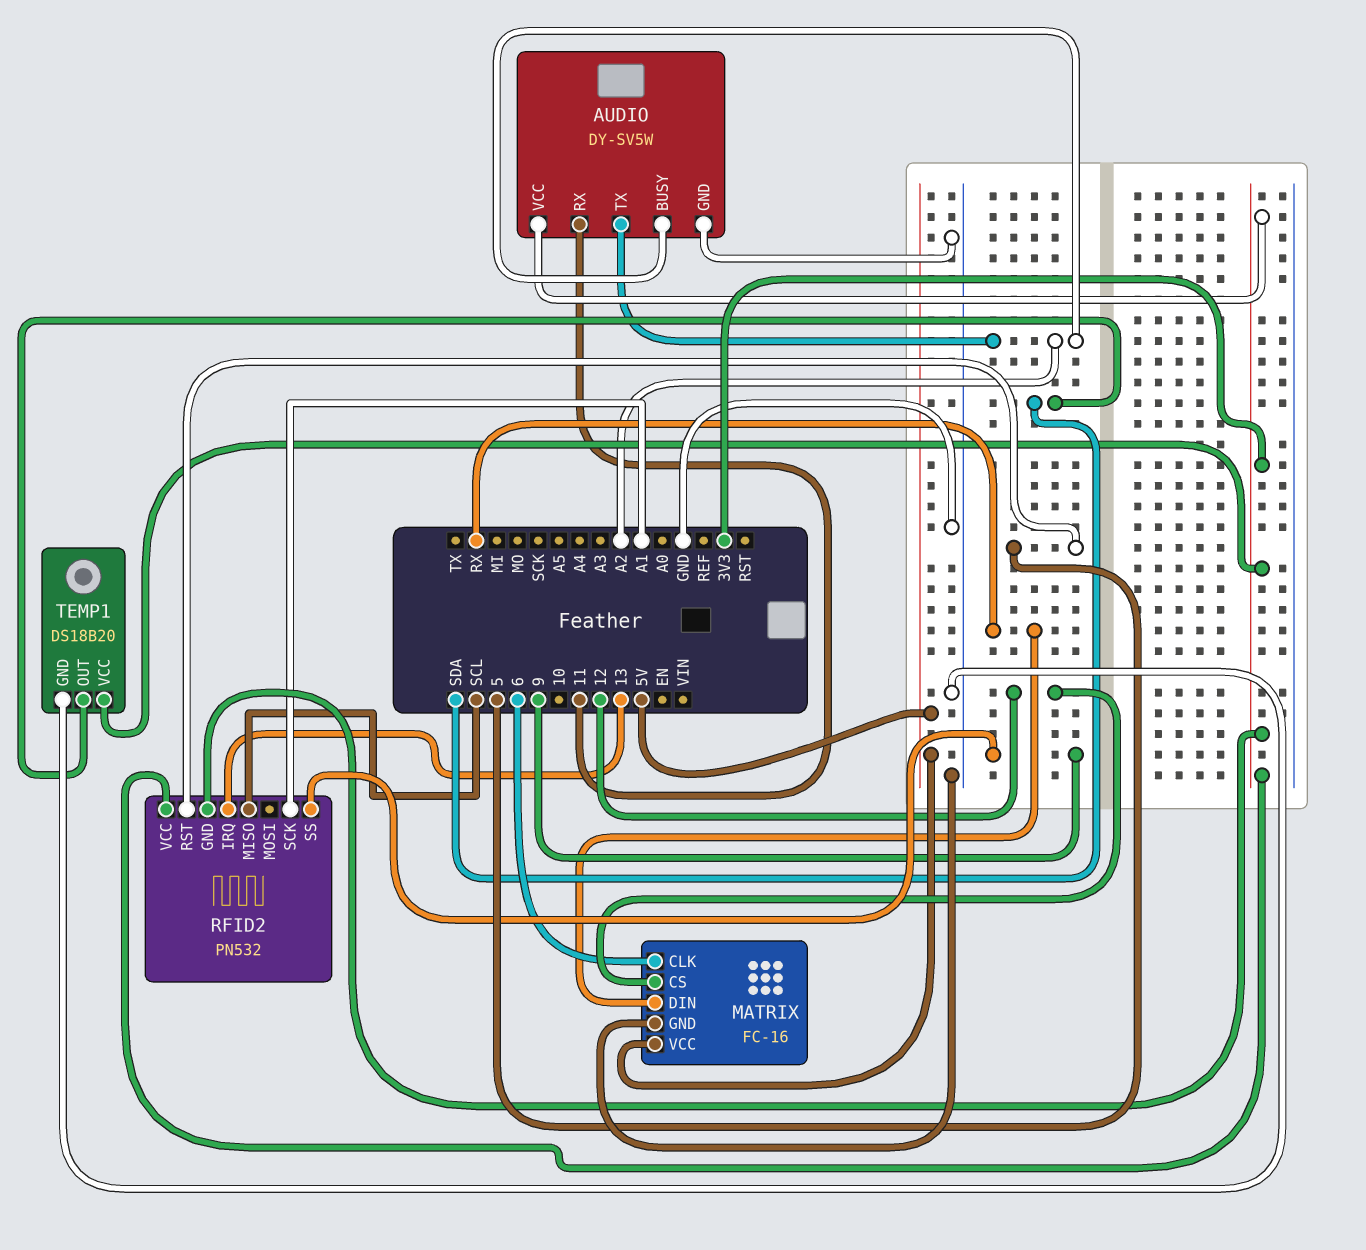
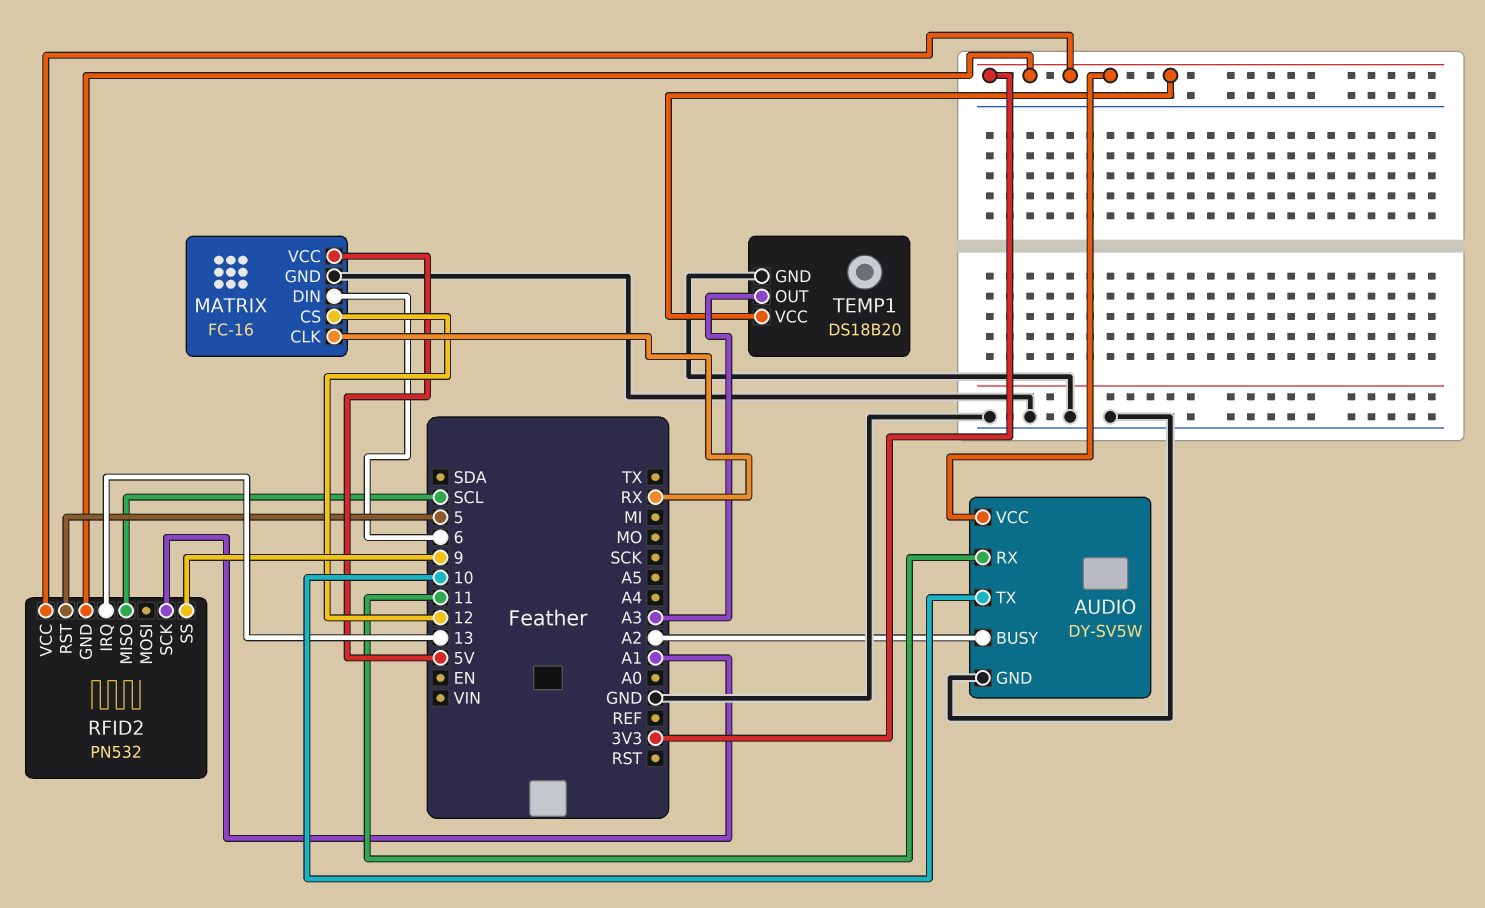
AUDIO pin TX: A2 -> 10
MATRIX pin CLK: 6 -> RX
MATRIX pin DIN: RX -> 6
TEMP1 pin OUT: SDA -> A3

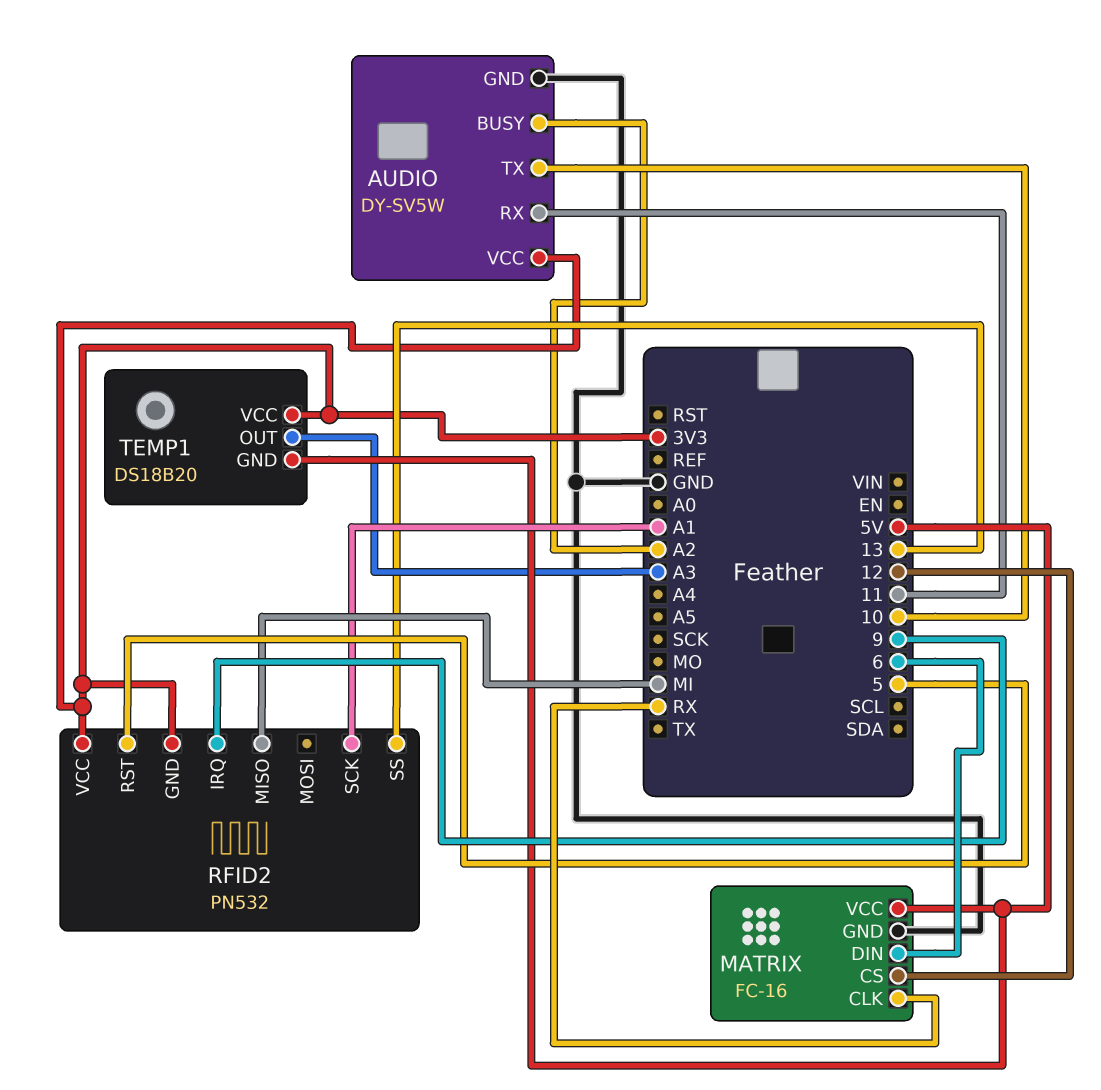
RFID2 pin IRQ: 13 -> 9
RFID2 pin MISO: SCL -> MI
RFID2 pin SS: 9 -> 13
TEMP1 pin GND: GND -> 5V

